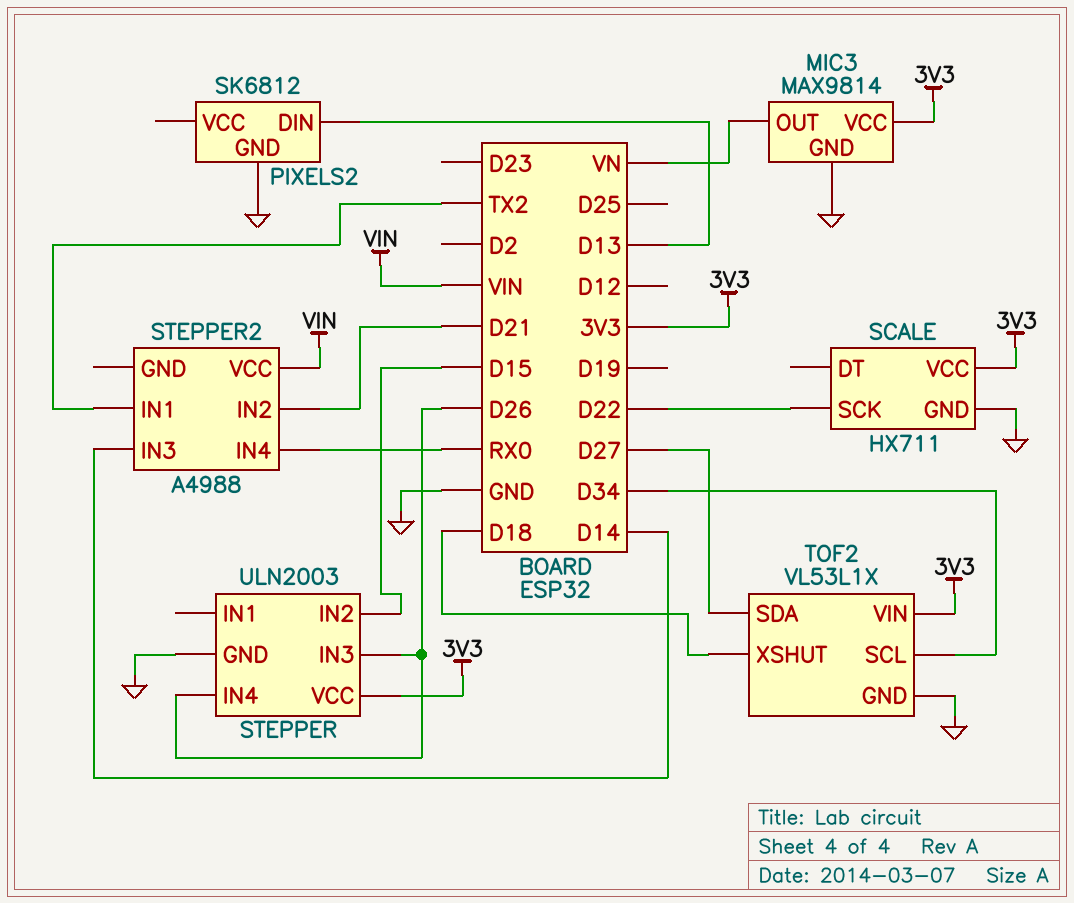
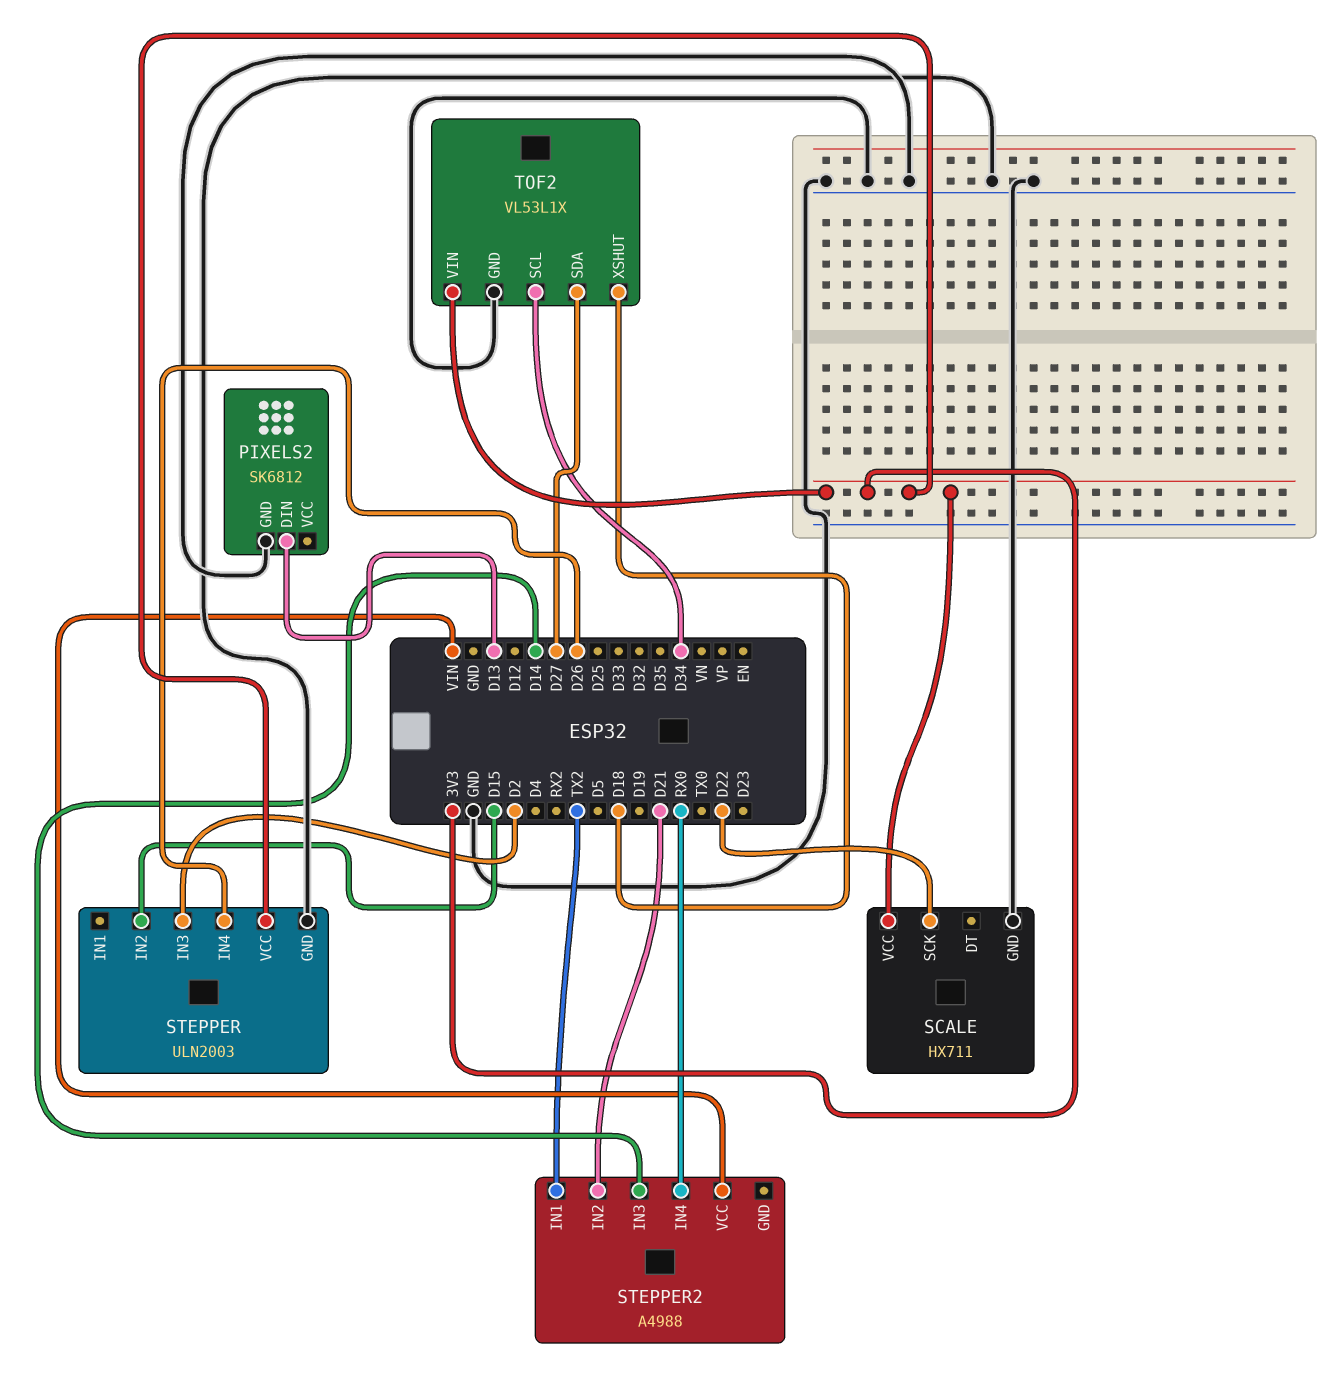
MIC3: MAX9814 -> none
MIC3 pin GND: GND -> none
MIC3 pin OUT: VN -> none
MIC3 pin VCC: 3V3 -> none
STEPPER pin IN3: D26 -> D2

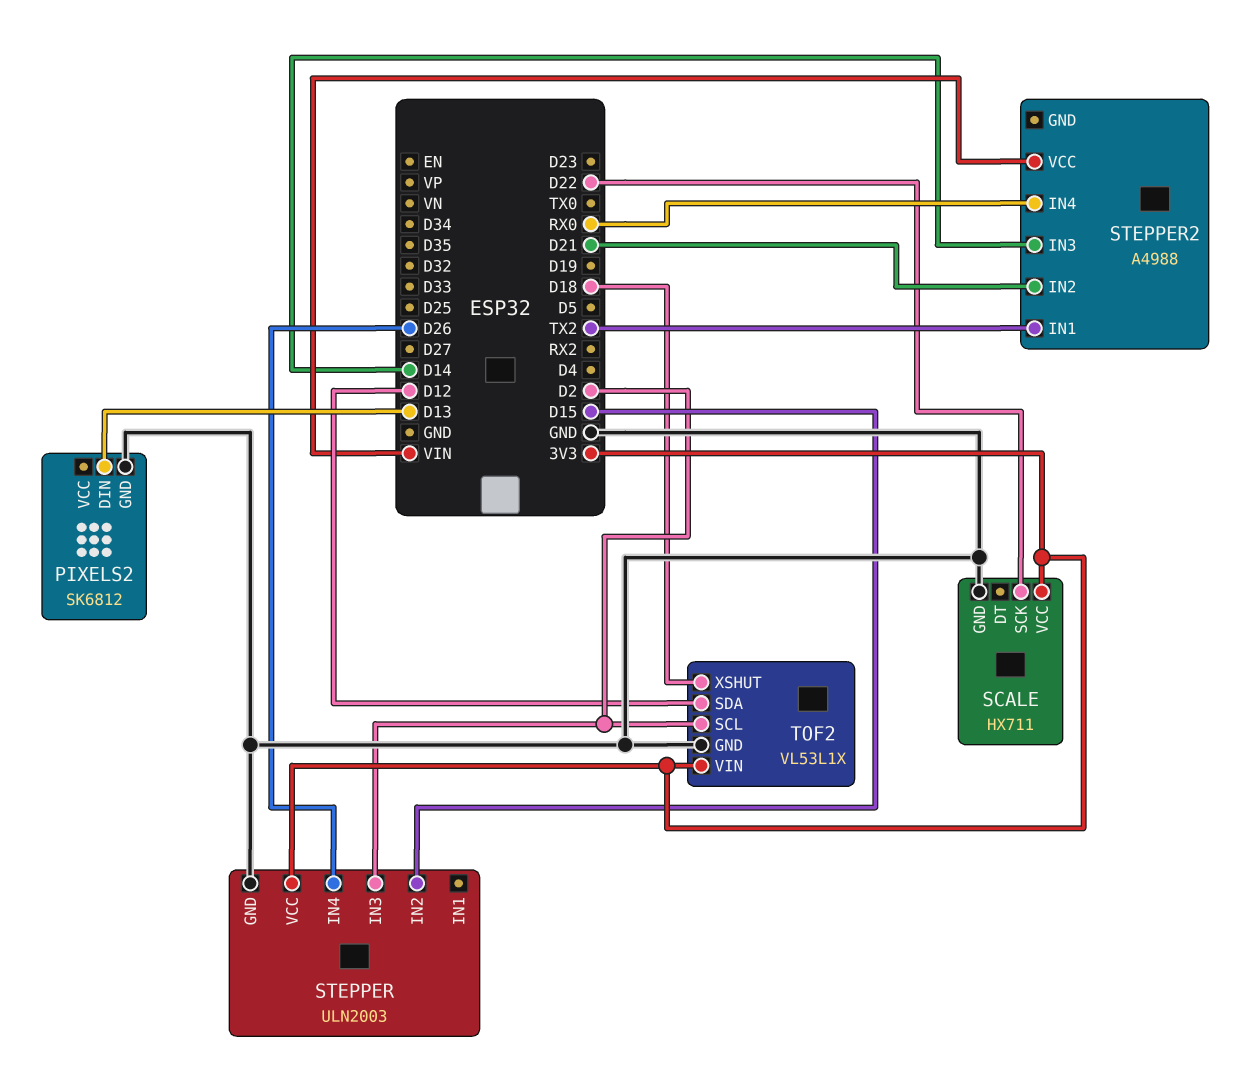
TOF2 pin SCL: D34 -> D2
TOF2 pin SDA: D27 -> D12

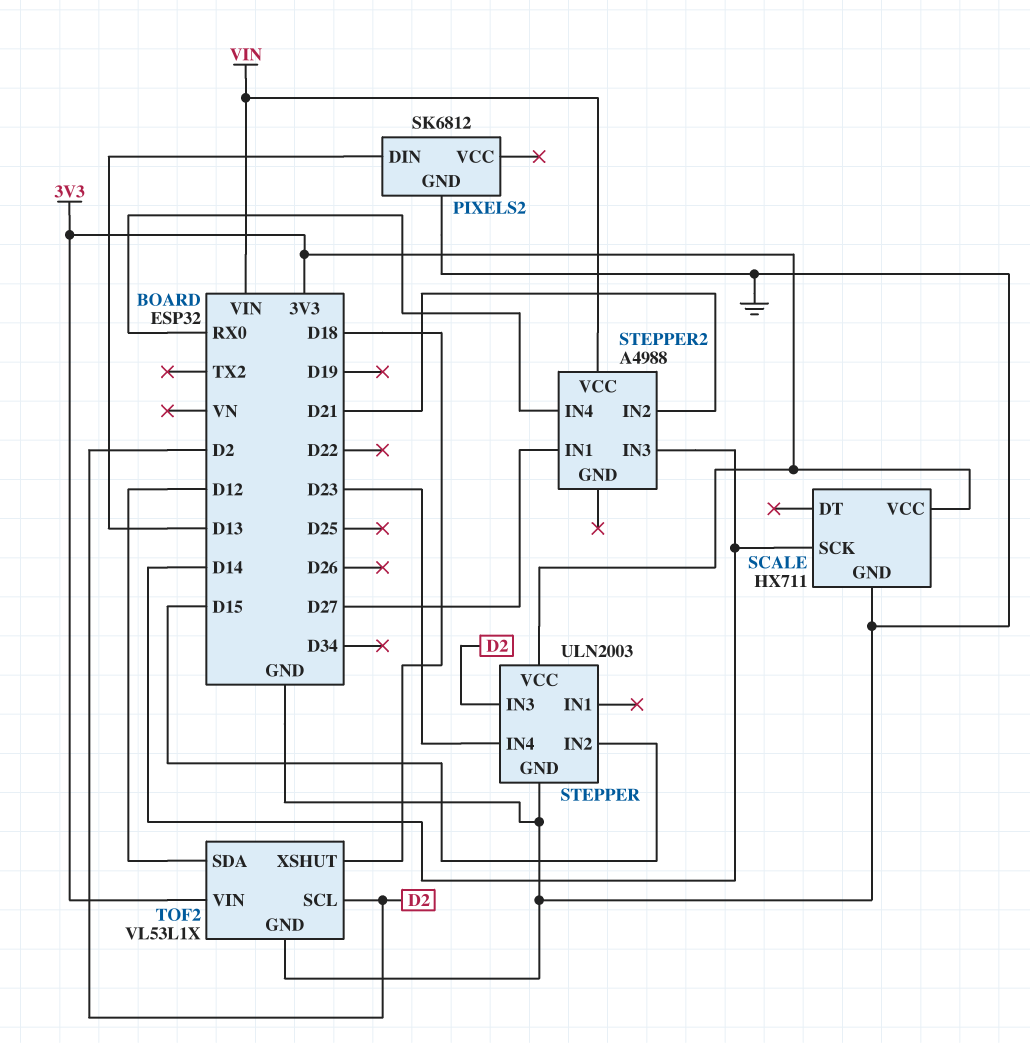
SCALE pin SCK: D22 -> D14
STEPPER pin IN4: D26 -> D23
STEPPER2 pin IN1: TX2 -> D27

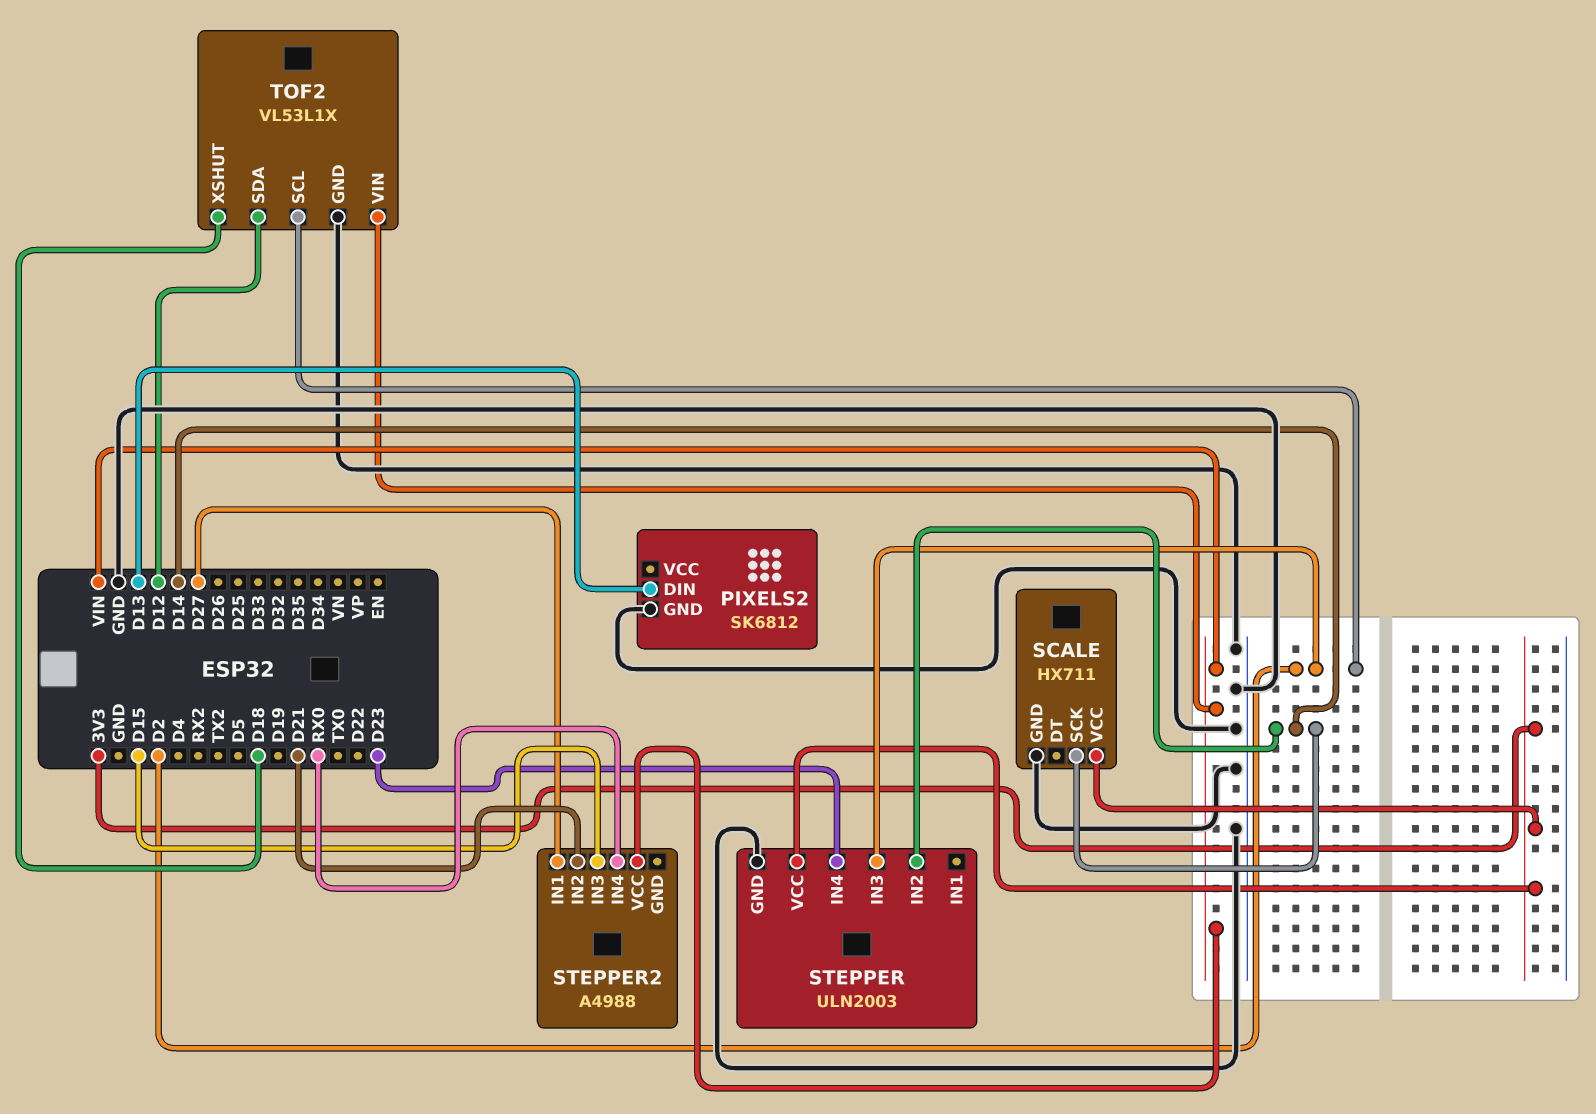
STEPPER pin IN2: D15 -> D14
STEPPER2 pin IN3: D14 -> D15
TOF2 pin VIN: 3V3 -> VIN

